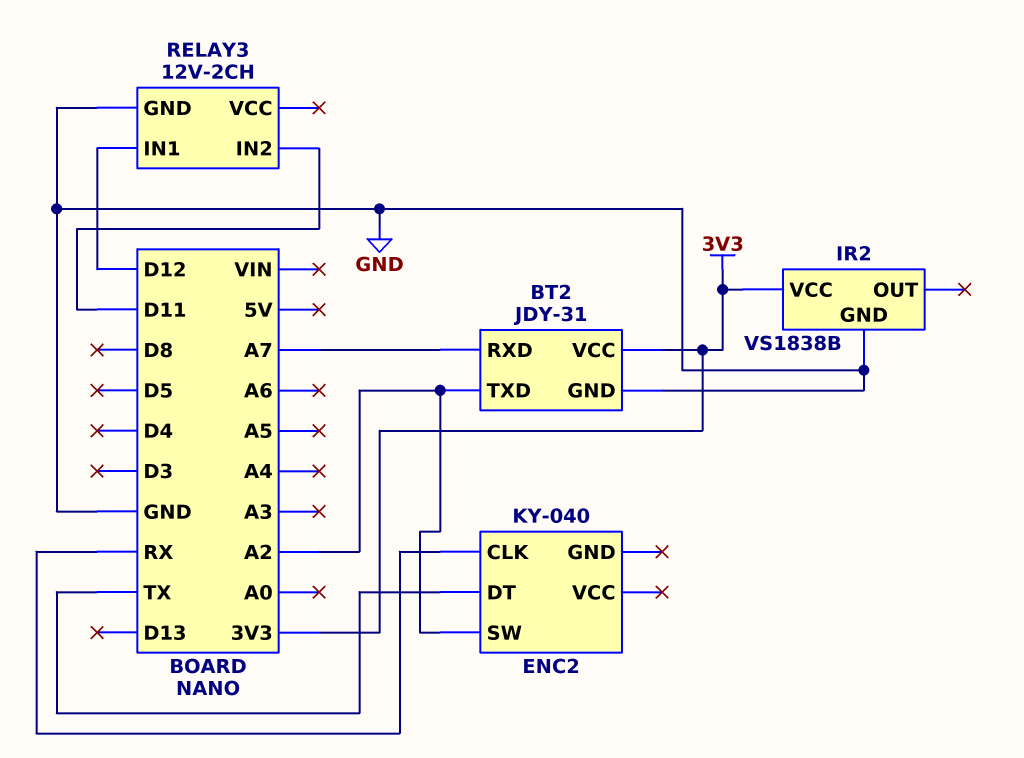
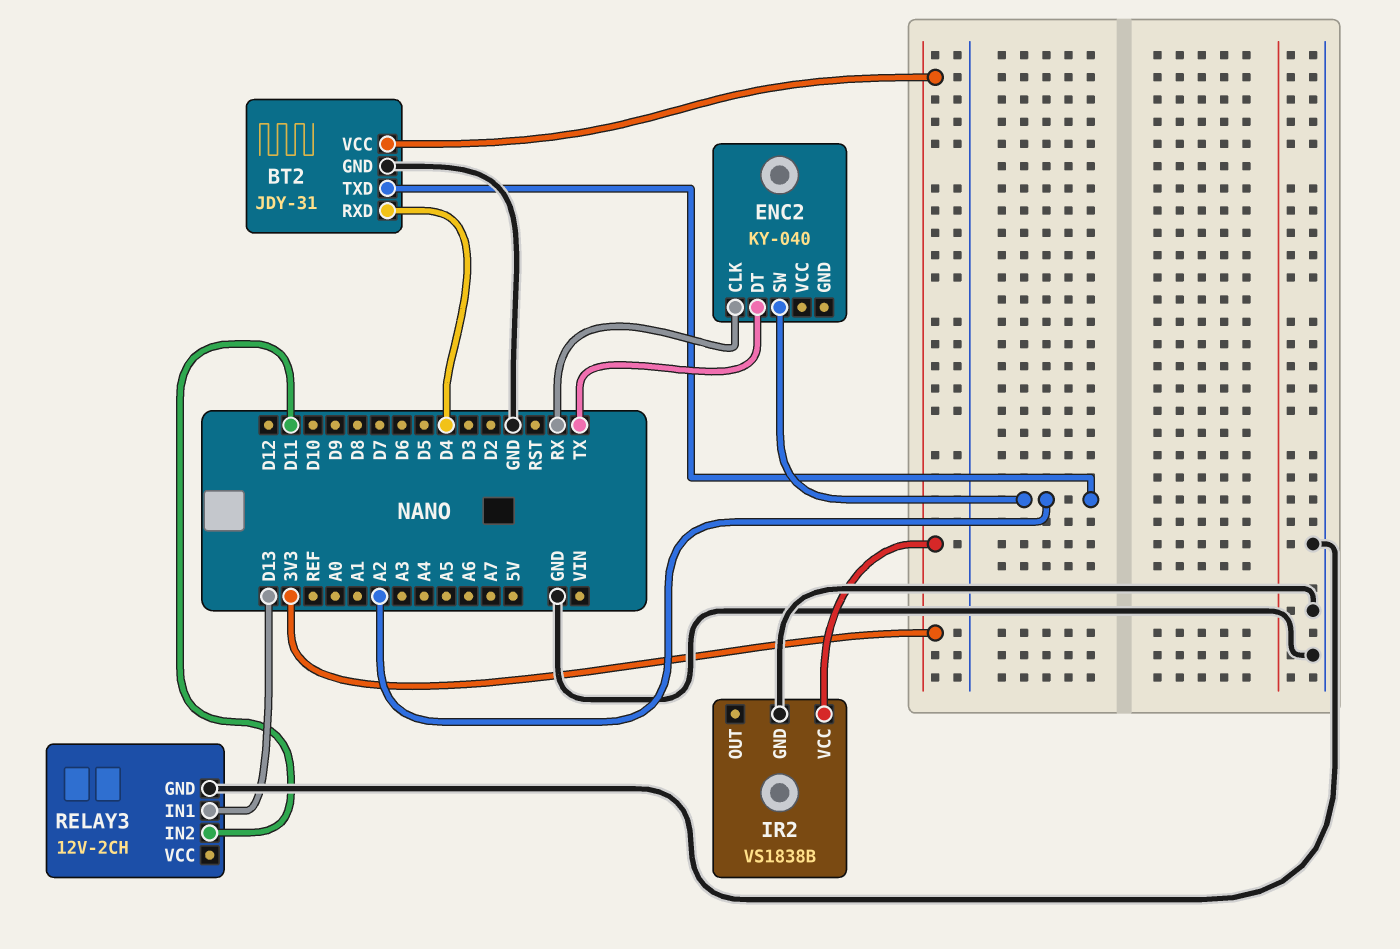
BT2 pin RXD: A7 -> D4
RELAY3 pin IN1: D12 -> D13

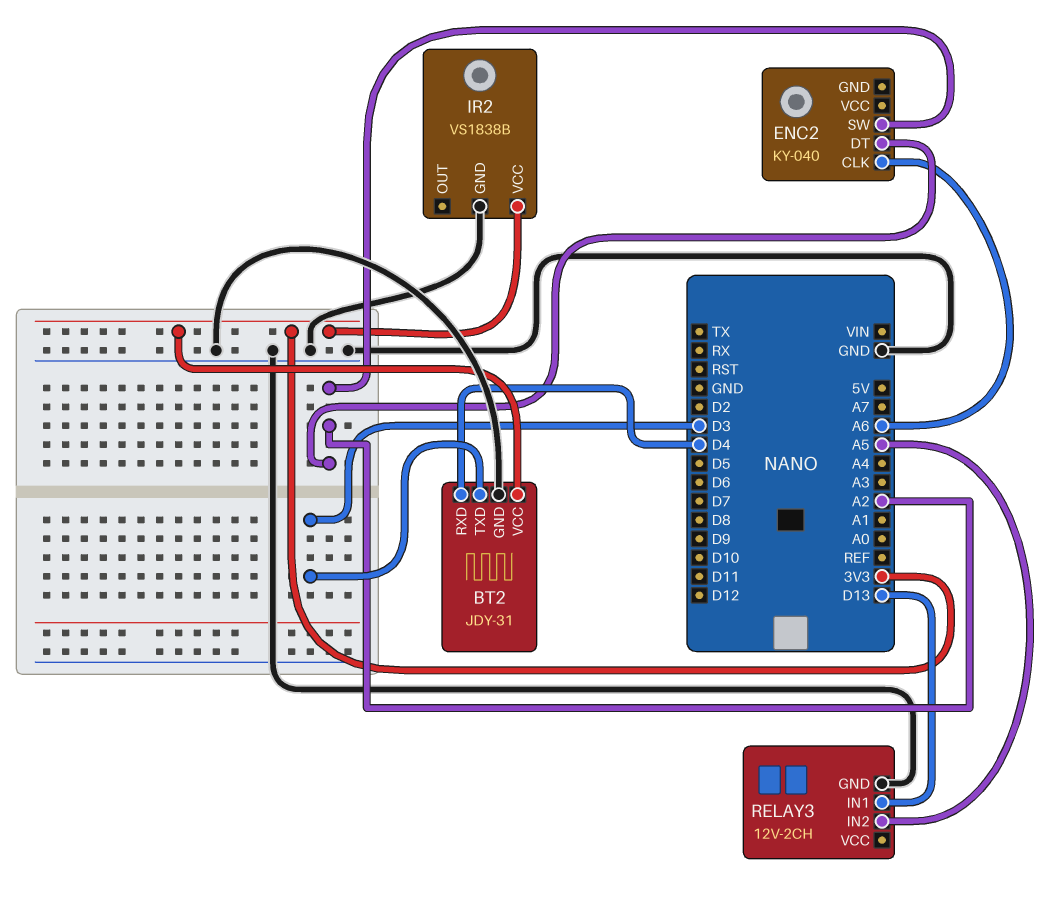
BT2 pin TXD: A2 -> D3
ENC2 pin CLK: RX -> A6
ENC2 pin DT: TX -> A2
RELAY3 pin IN2: D11 -> A5

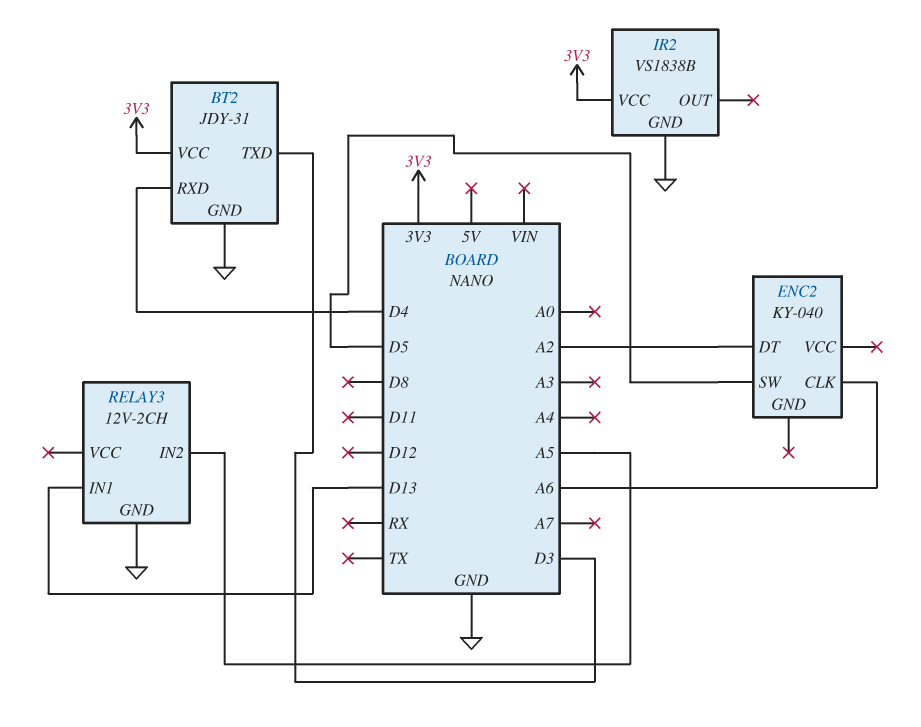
ENC2 pin SW: A2 -> D5

